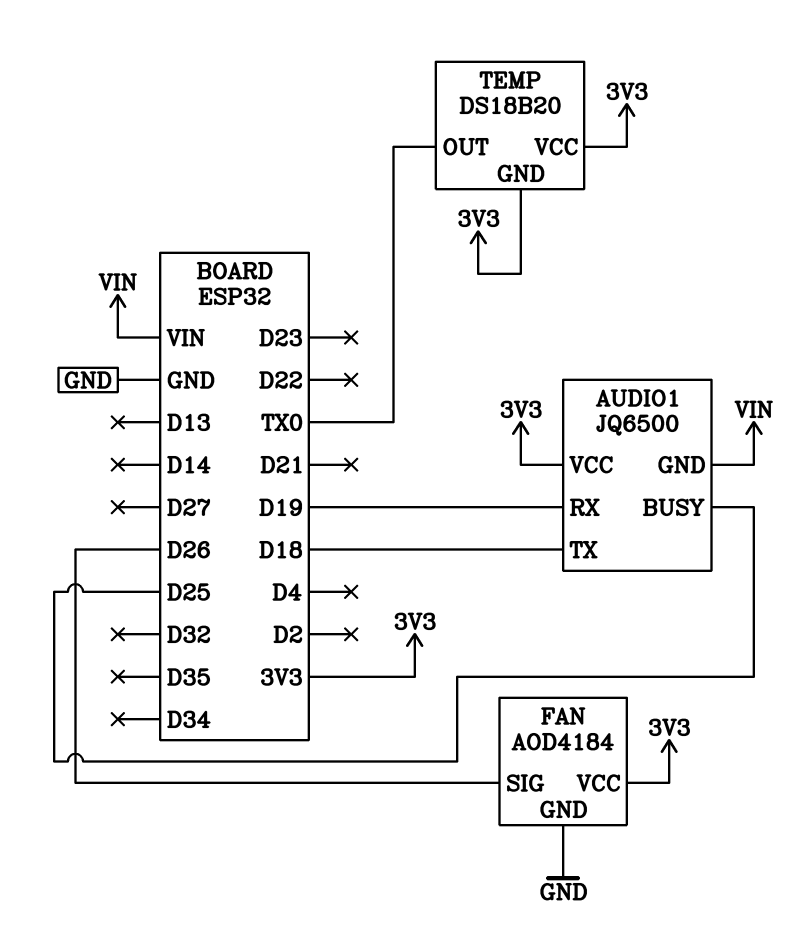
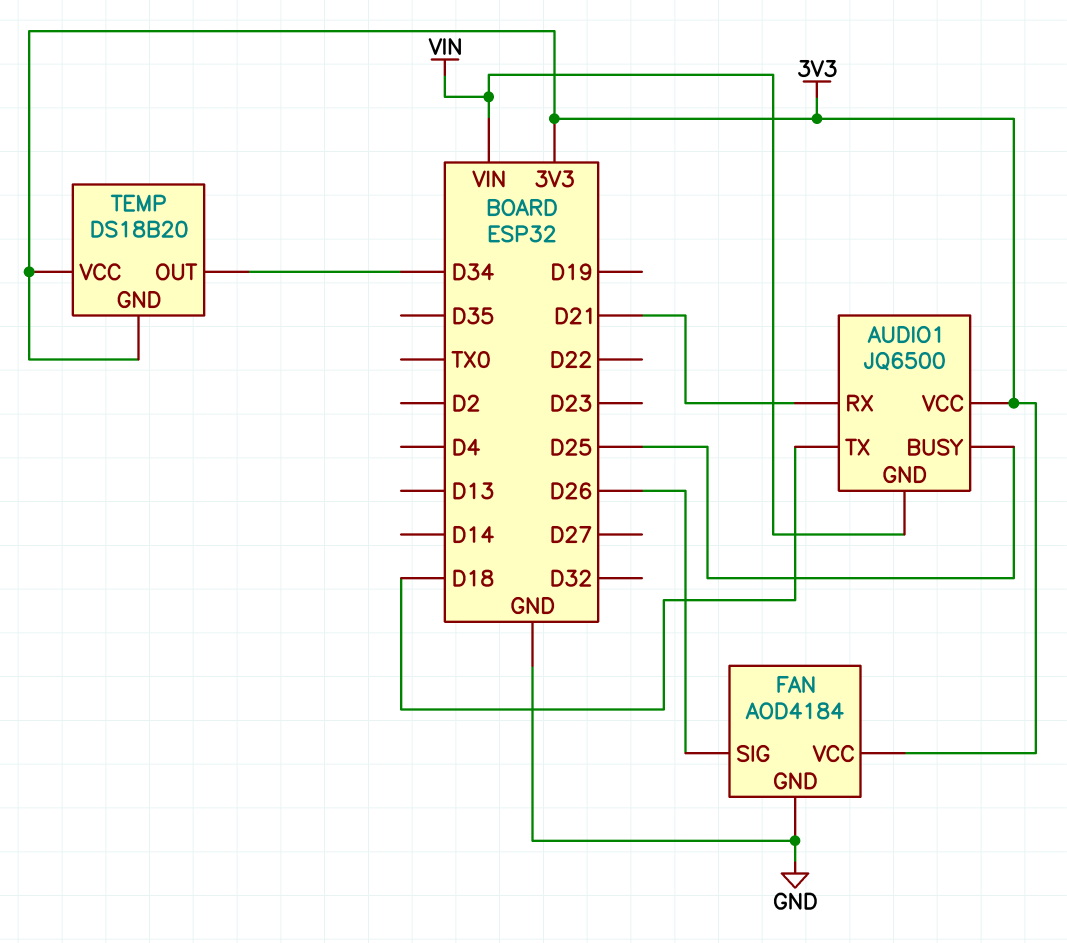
AUDIO1 pin RX: D19 -> D21
TEMP pin OUT: TX0 -> D34

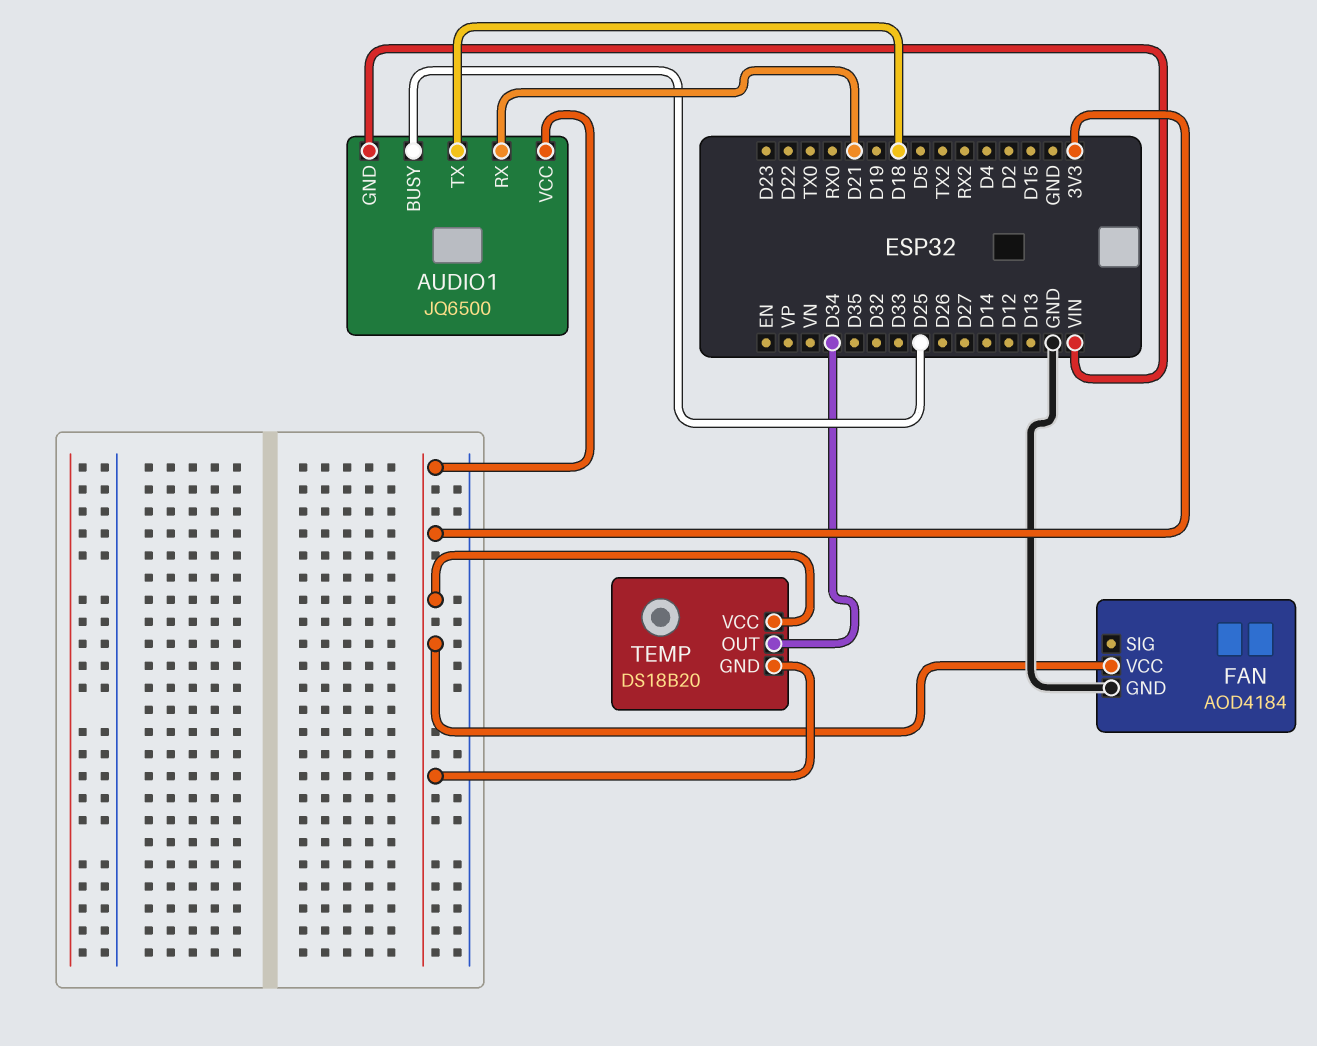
FAN pin SIG: D26 -> none

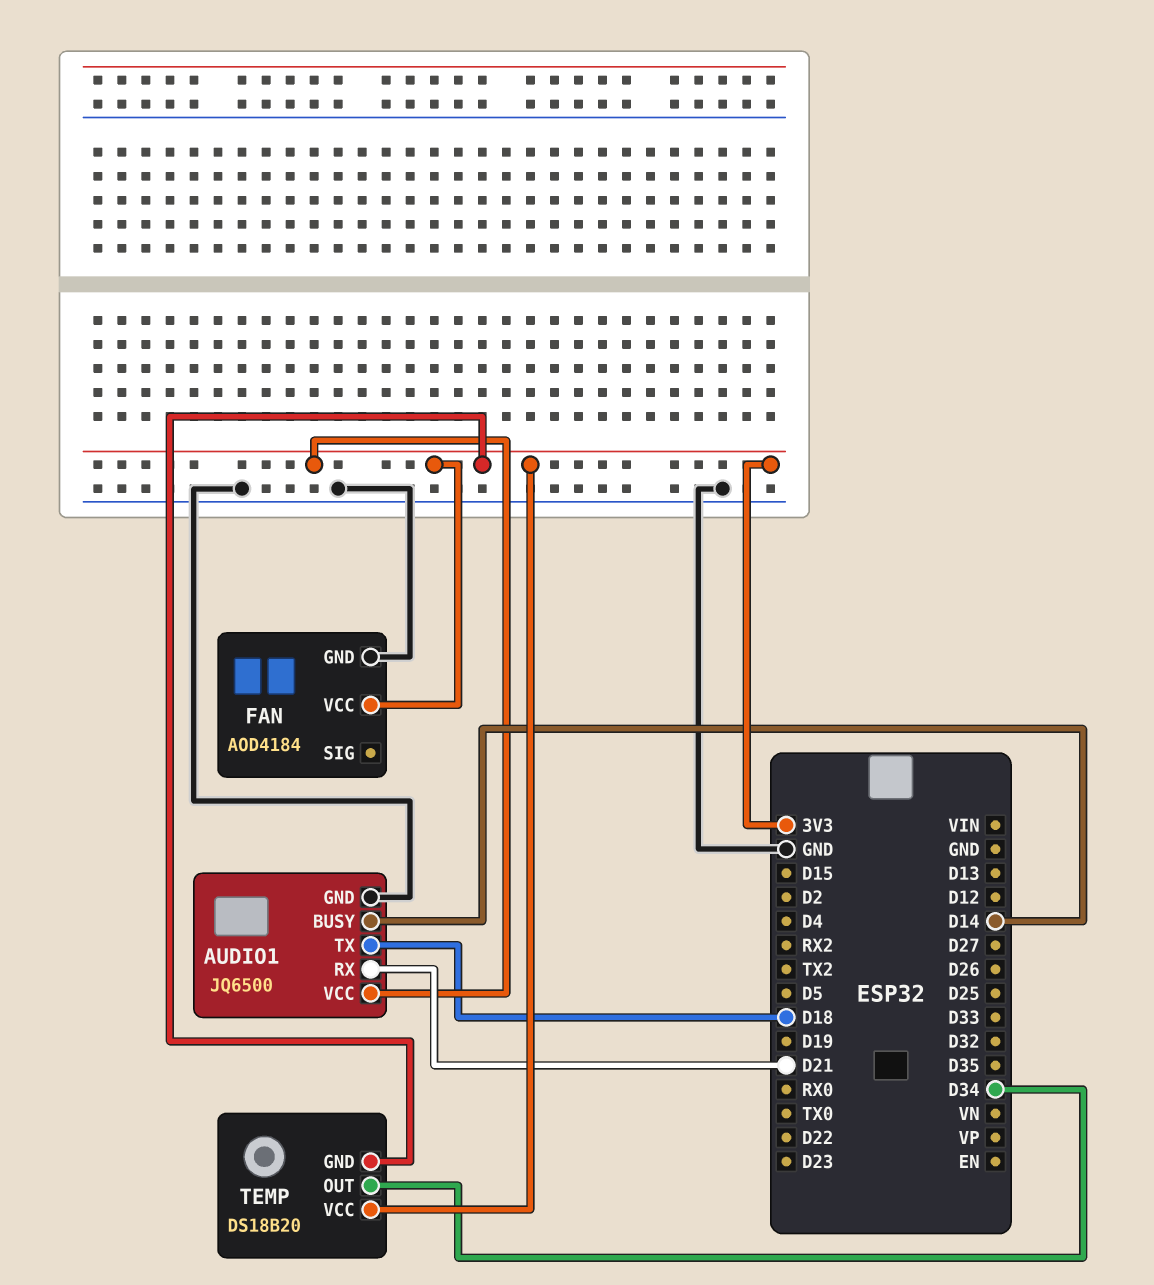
AUDIO1 pin BUSY: D25 -> D14
AUDIO1 pin GND: VIN -> GND

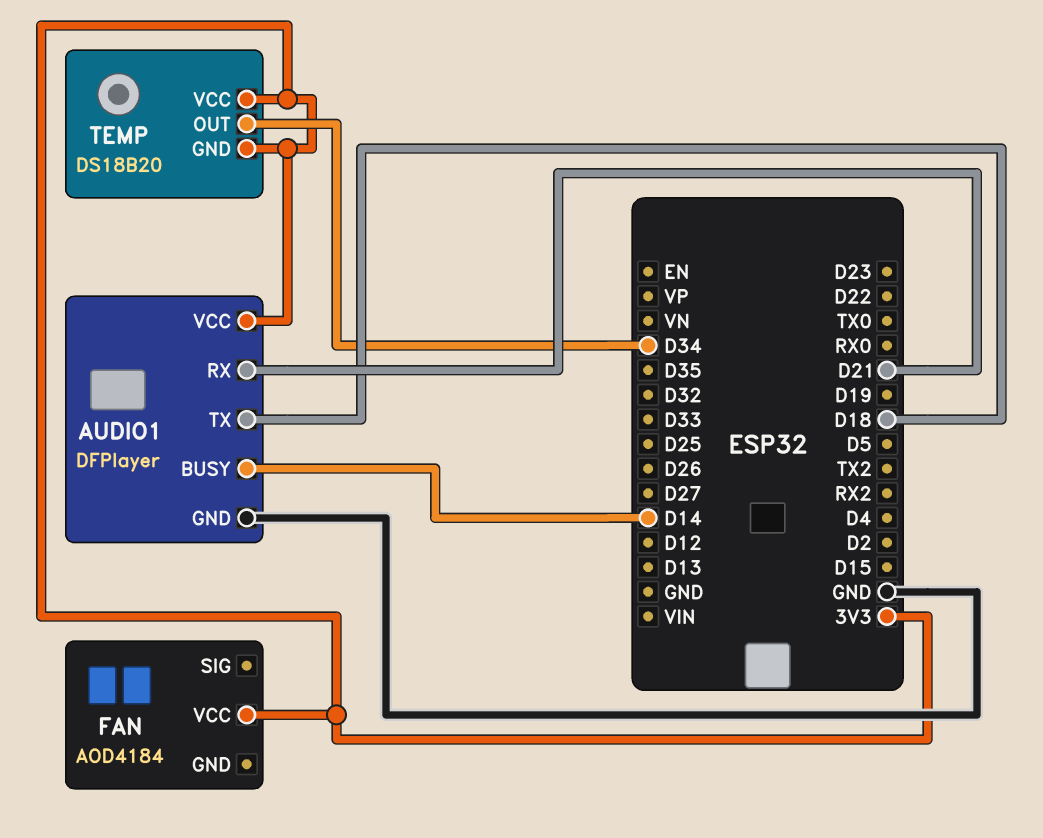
AUDIO1: JQ6500 -> DFPlayer
FAN pin GND: GND -> none

